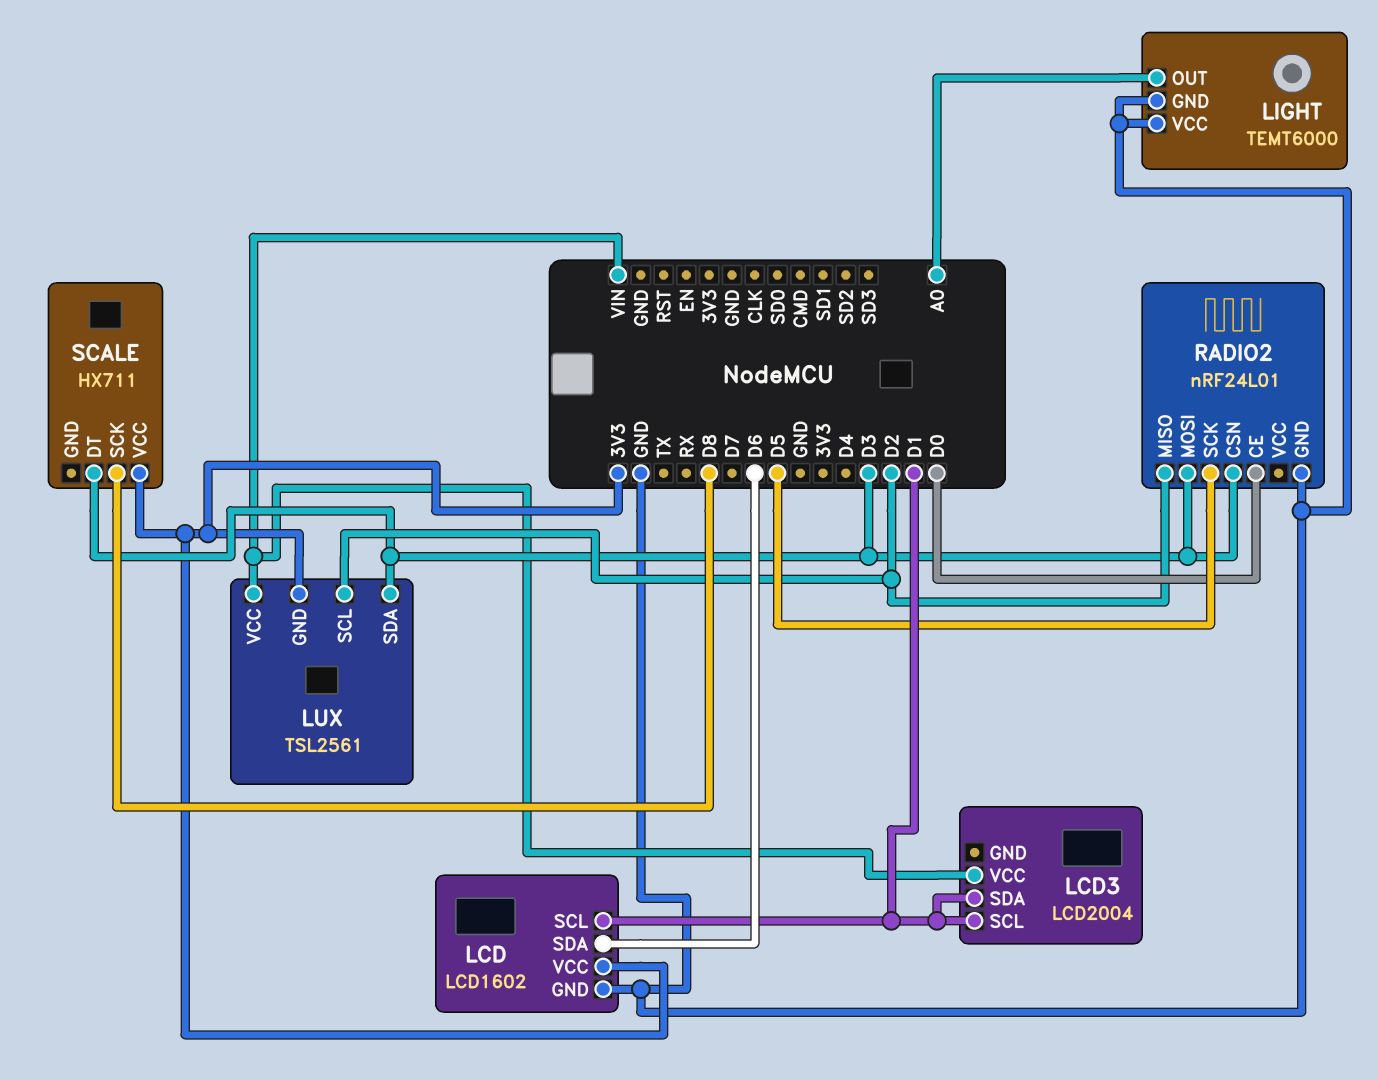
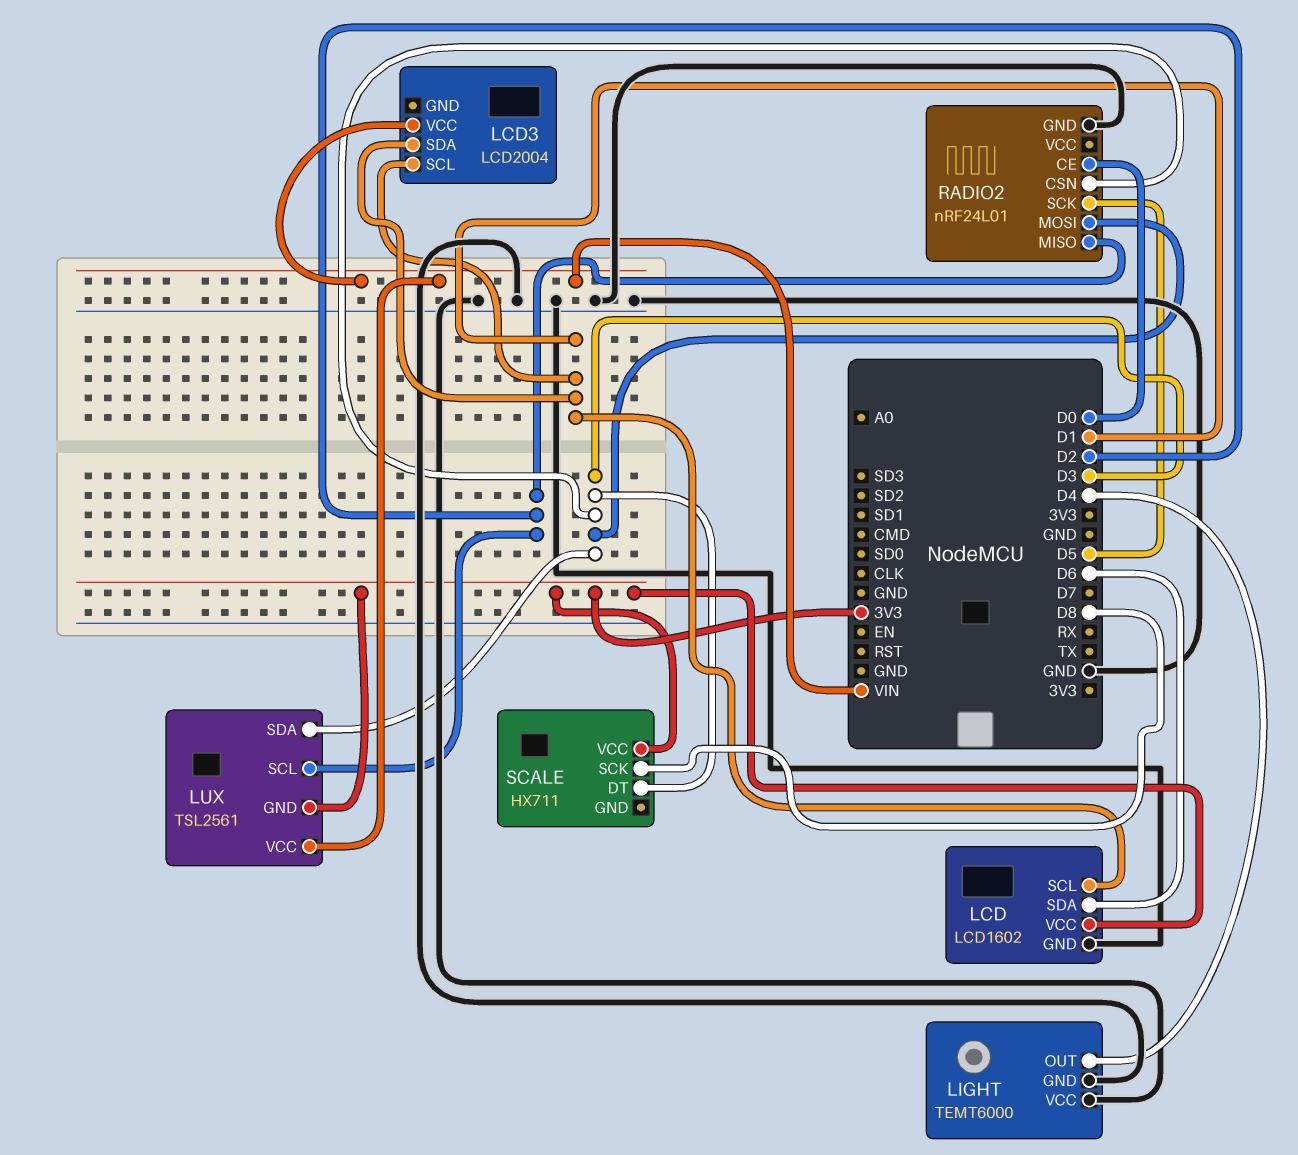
LIGHT pin OUT: A0 -> D4

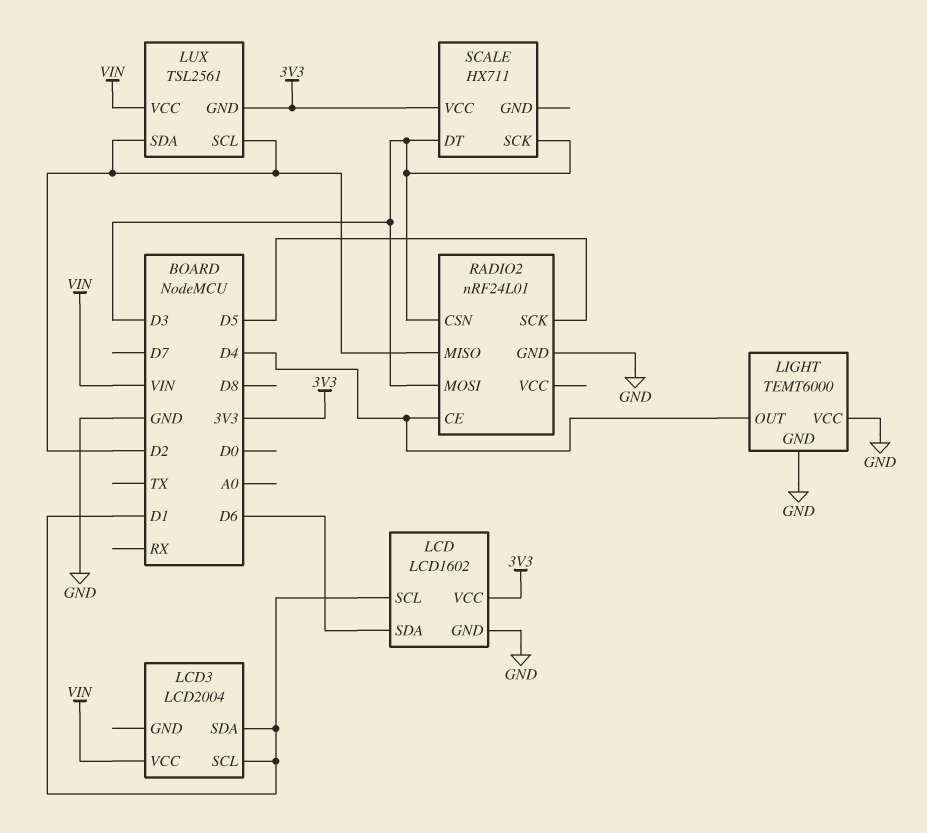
LUX pin SDA: D3 -> D2
RADIO2 pin CE: D0 -> D4
SCALE pin SCK: D8 -> D3

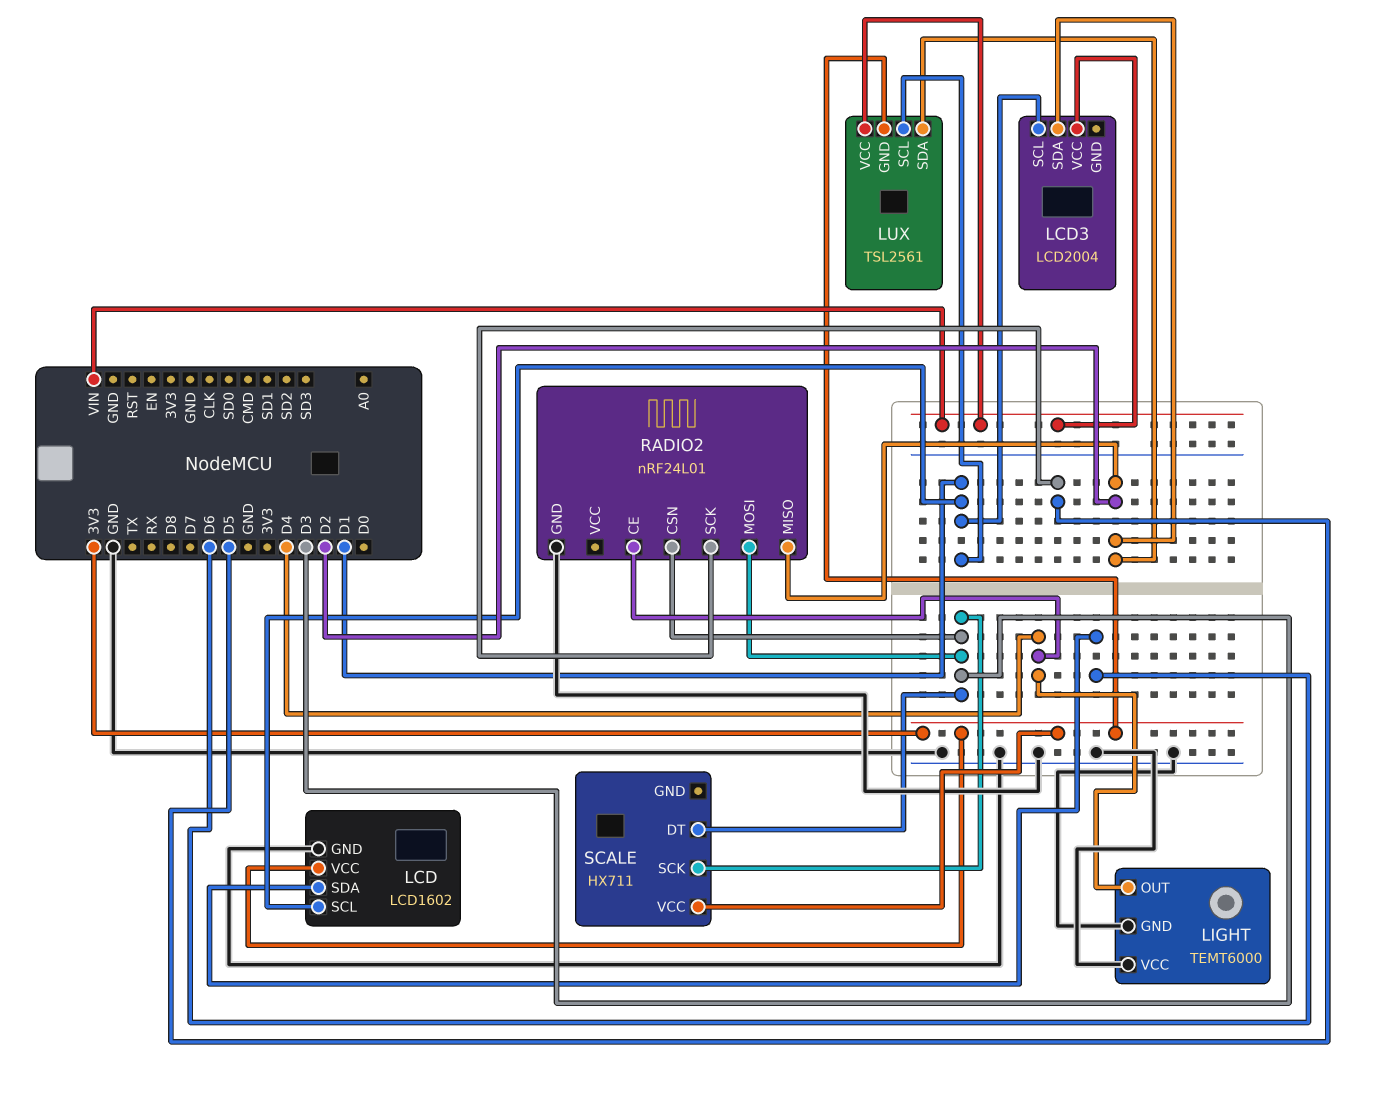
LCD3 pin SDA: D1 -> D2
LUX pin SCL: D2 -> D1

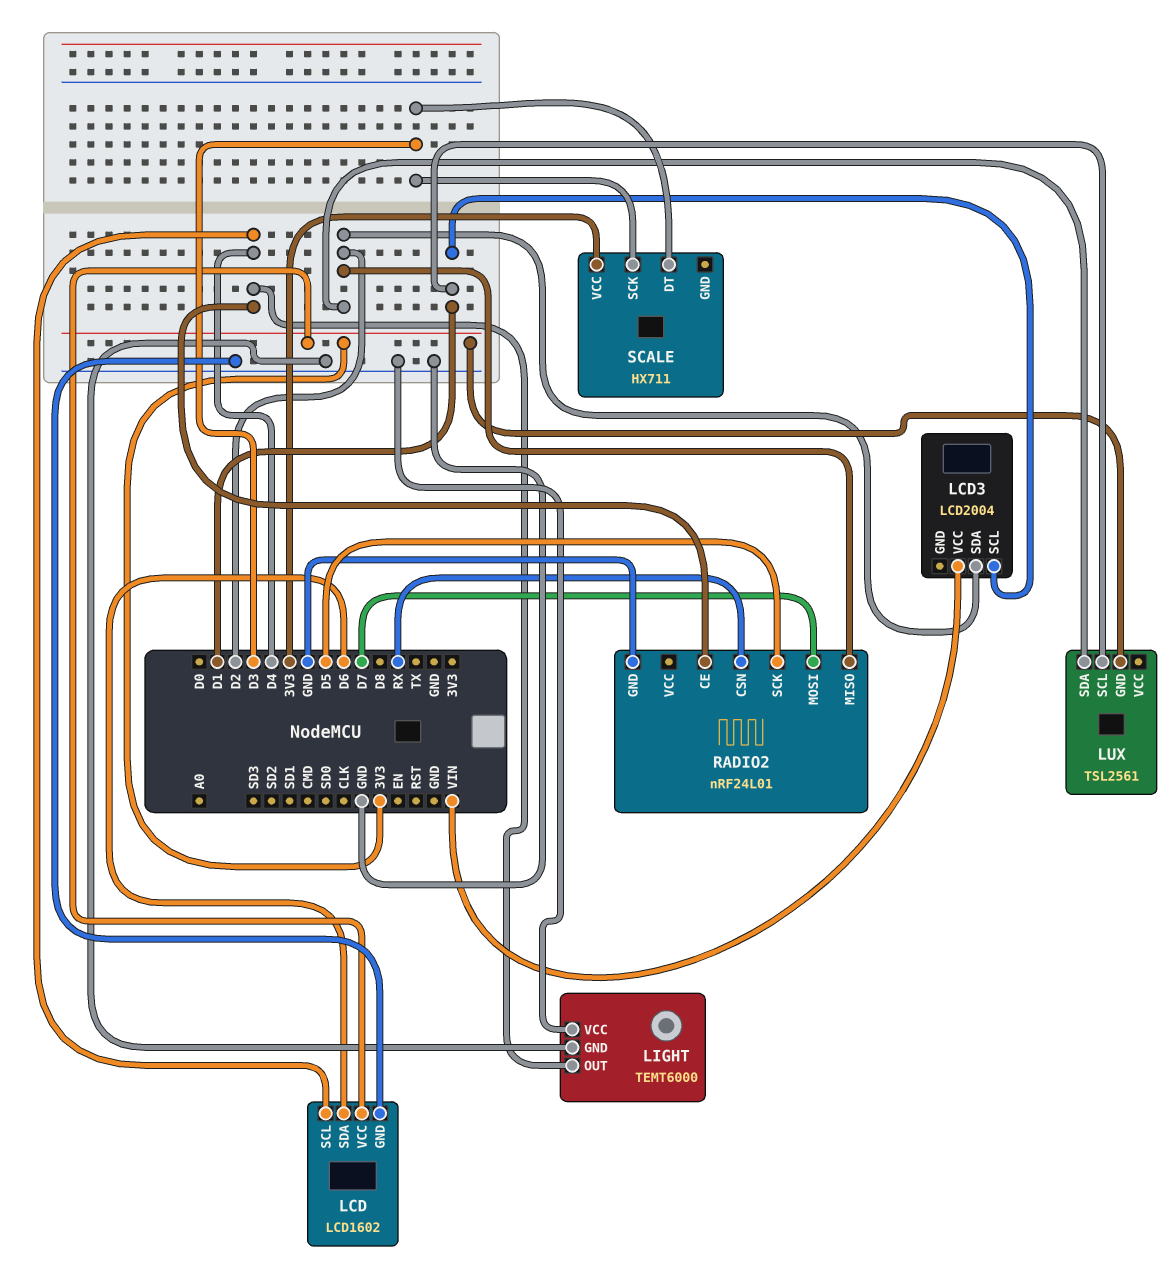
LCD pin SCL: D1 -> D4
LUX pin VCC: VIN -> none
RADIO2 pin CSN: D3 -> RX
RADIO2 pin MOSI: D3 -> D7

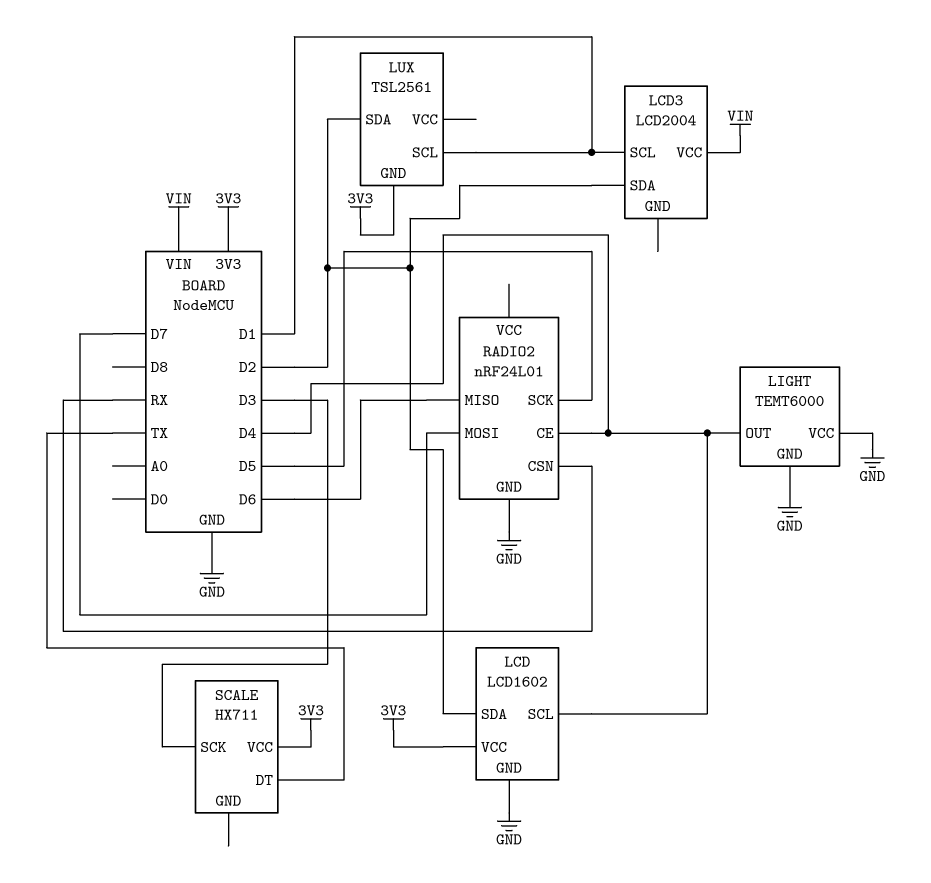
LCD pin SDA: D6 -> D2
RADIO2 pin MISO: D2 -> D6
SCALE pin DT: D3 -> TX

